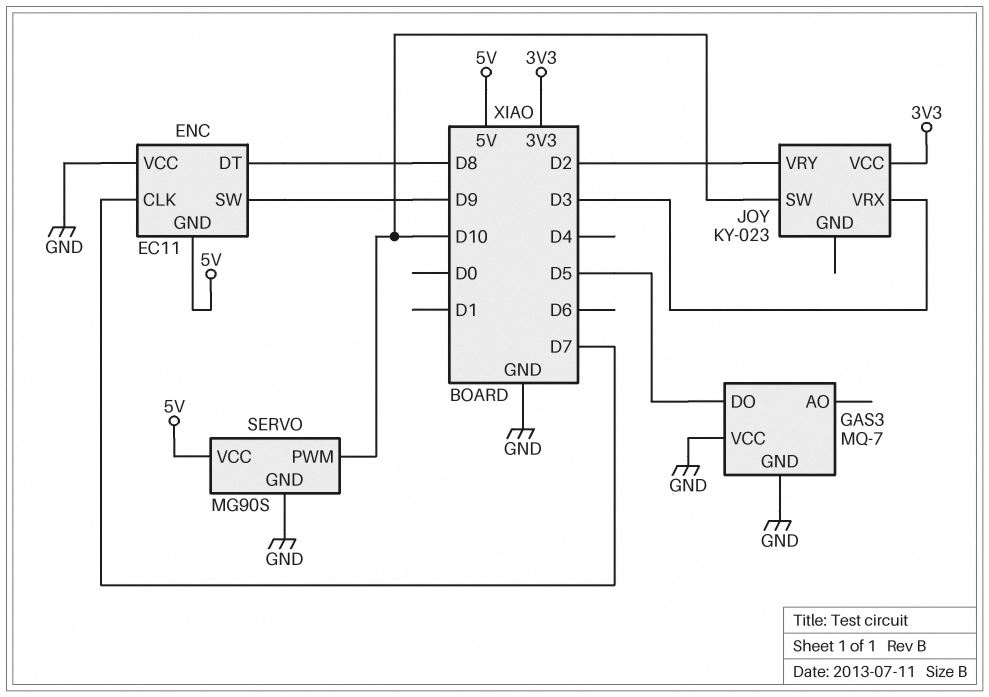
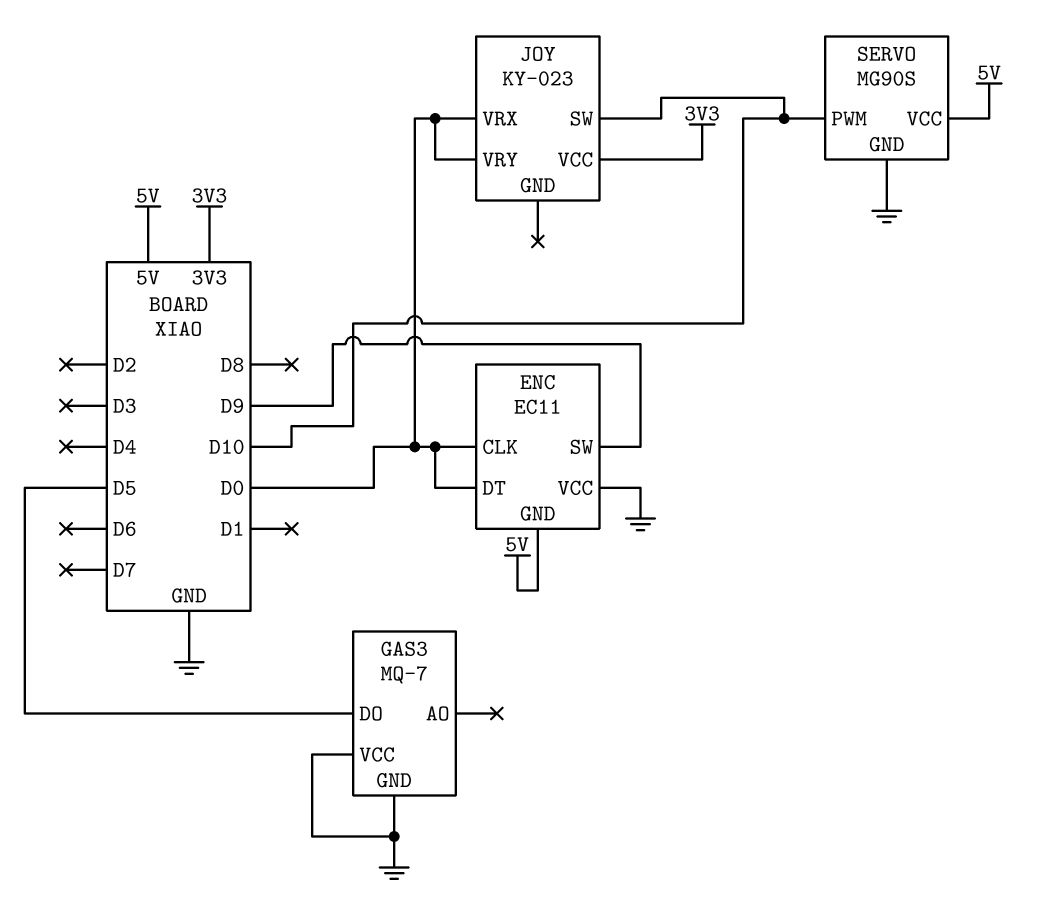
ENC pin CLK: D7 -> D0
ENC pin DT: D8 -> D0
JOY pin VRX: D3 -> D0
JOY pin VRY: D2 -> D0

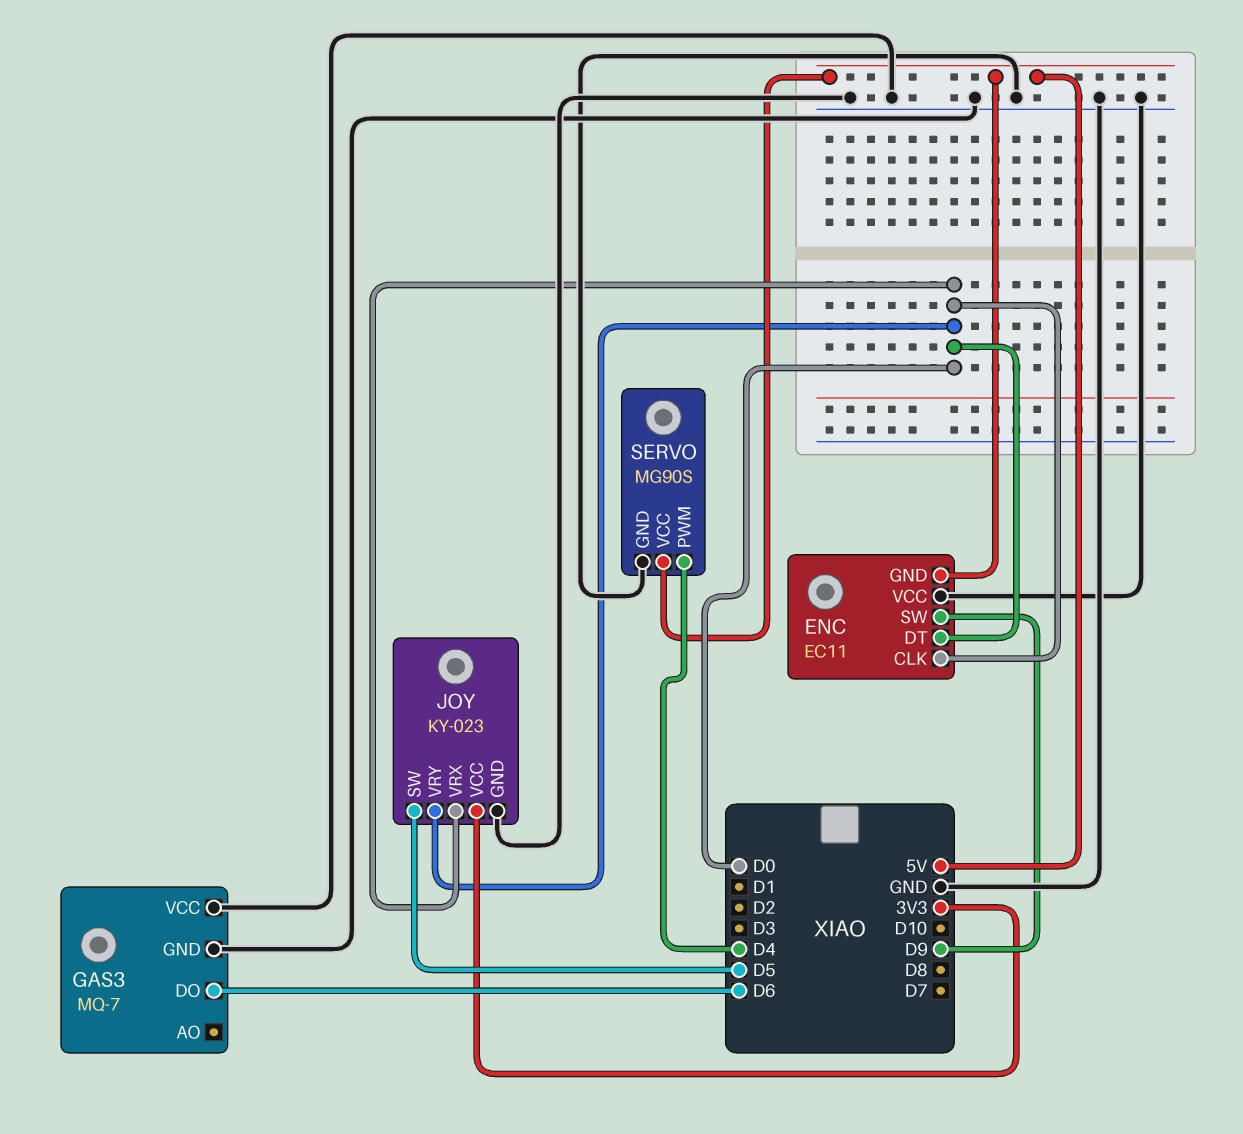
GAS3 pin DO: D5 -> D6
JOY pin GND: none -> GND
JOY pin SW: D10 -> D5
SERVO pin PWM: D10 -> D4

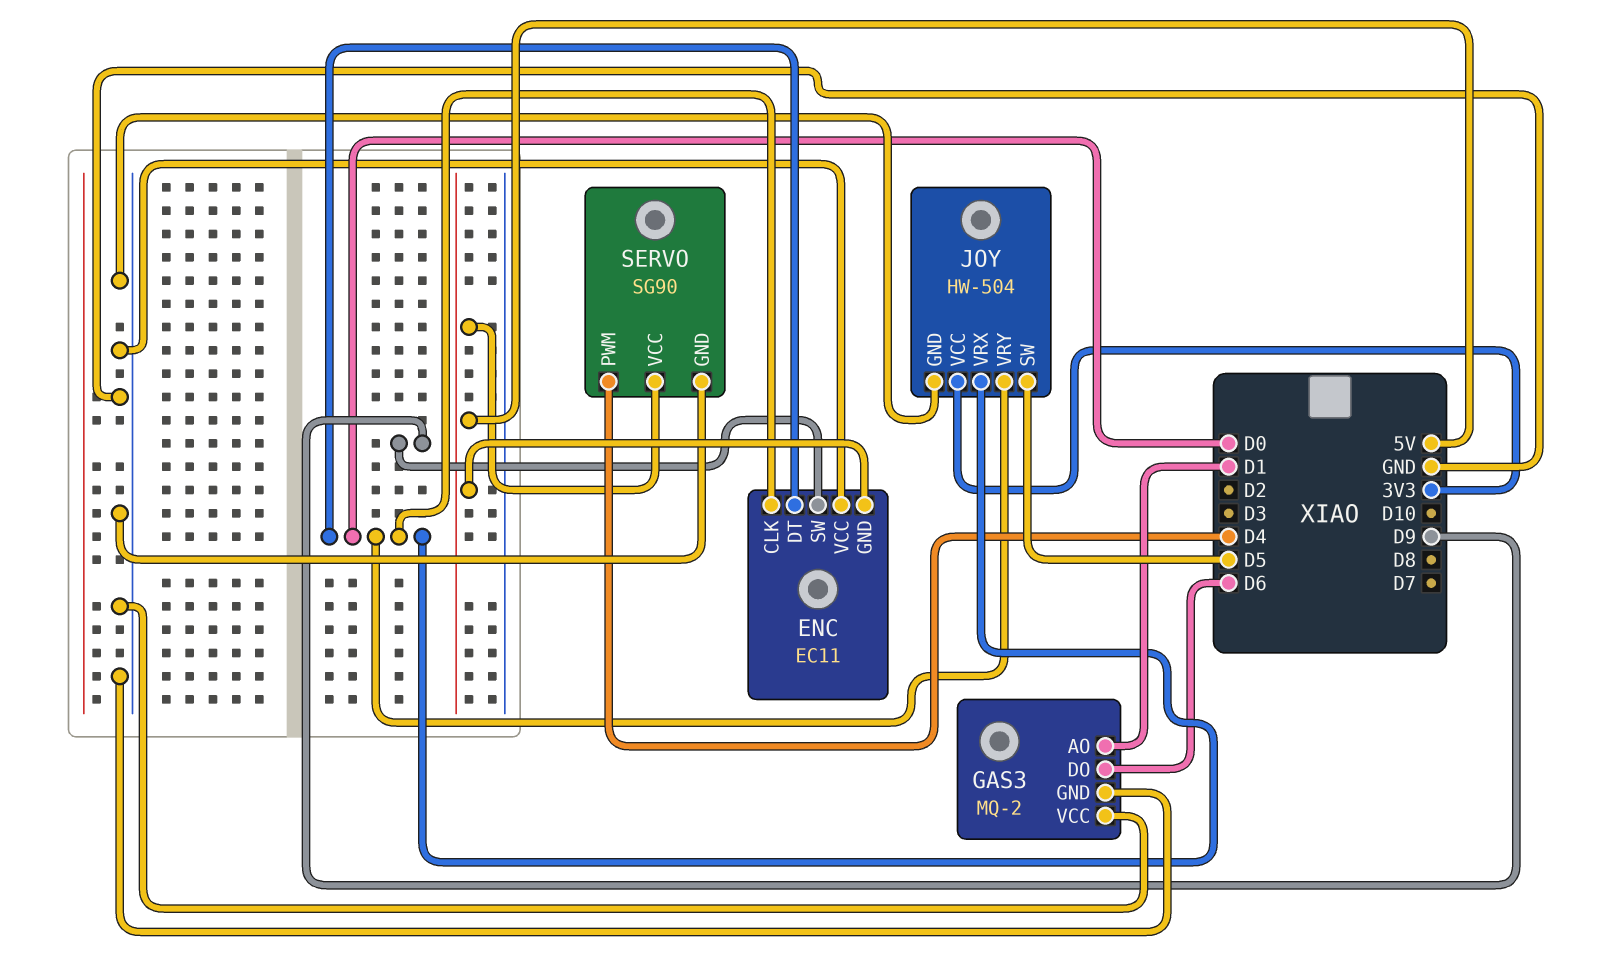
GAS3: MQ-7 -> MQ-2
GAS3 pin AO: none -> D1
JOY: KY-023 -> HW-504
SERVO: MG90S -> SG90

